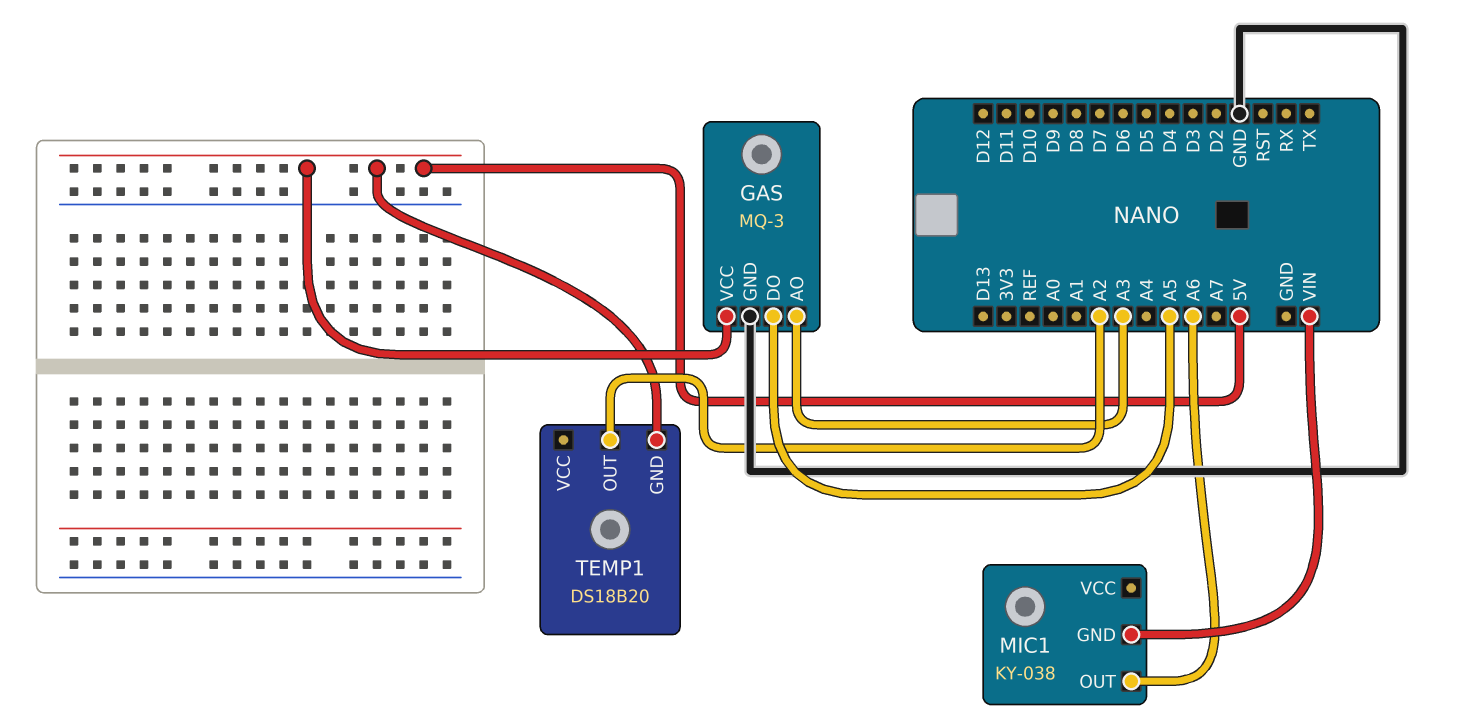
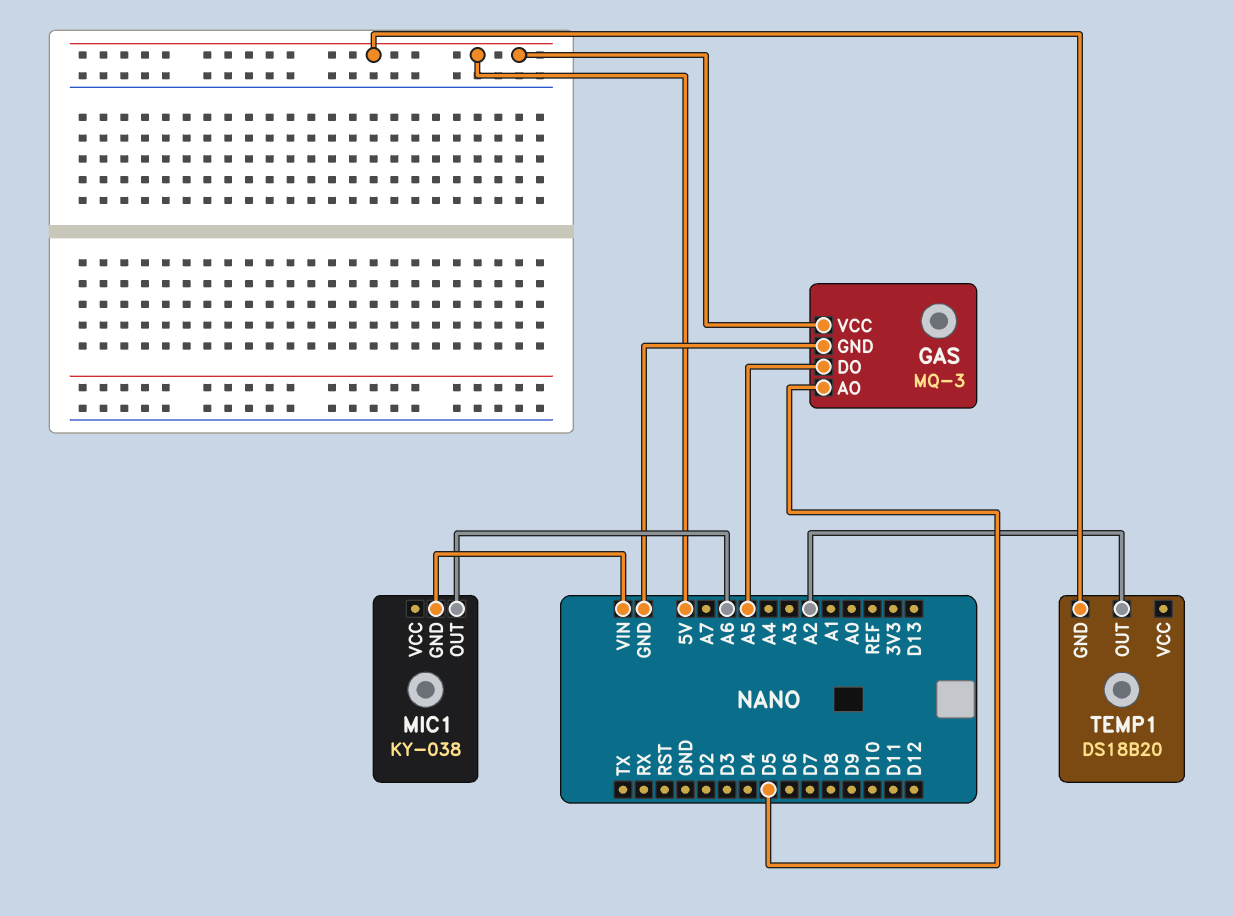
GAS pin AO: A3 -> D5

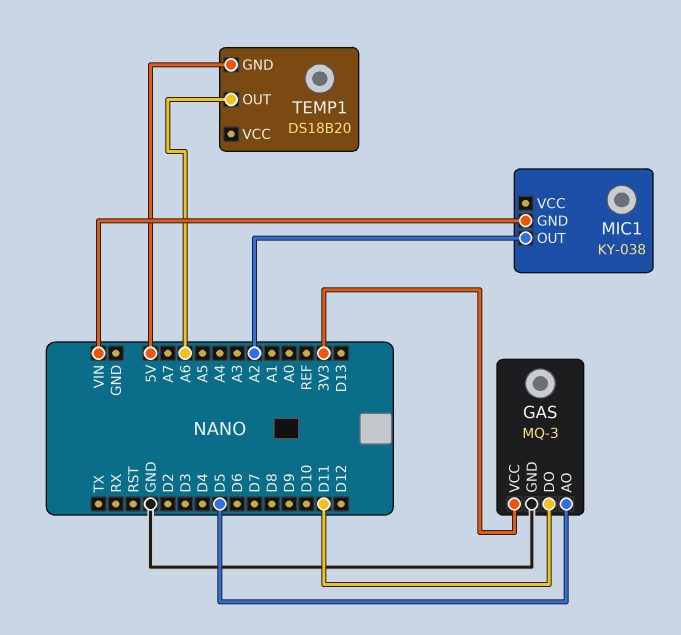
GAS pin DO: A5 -> D11
GAS pin VCC: 5V -> 3V3
MIC1 pin OUT: A6 -> A2
TEMP1 pin OUT: A2 -> A6

